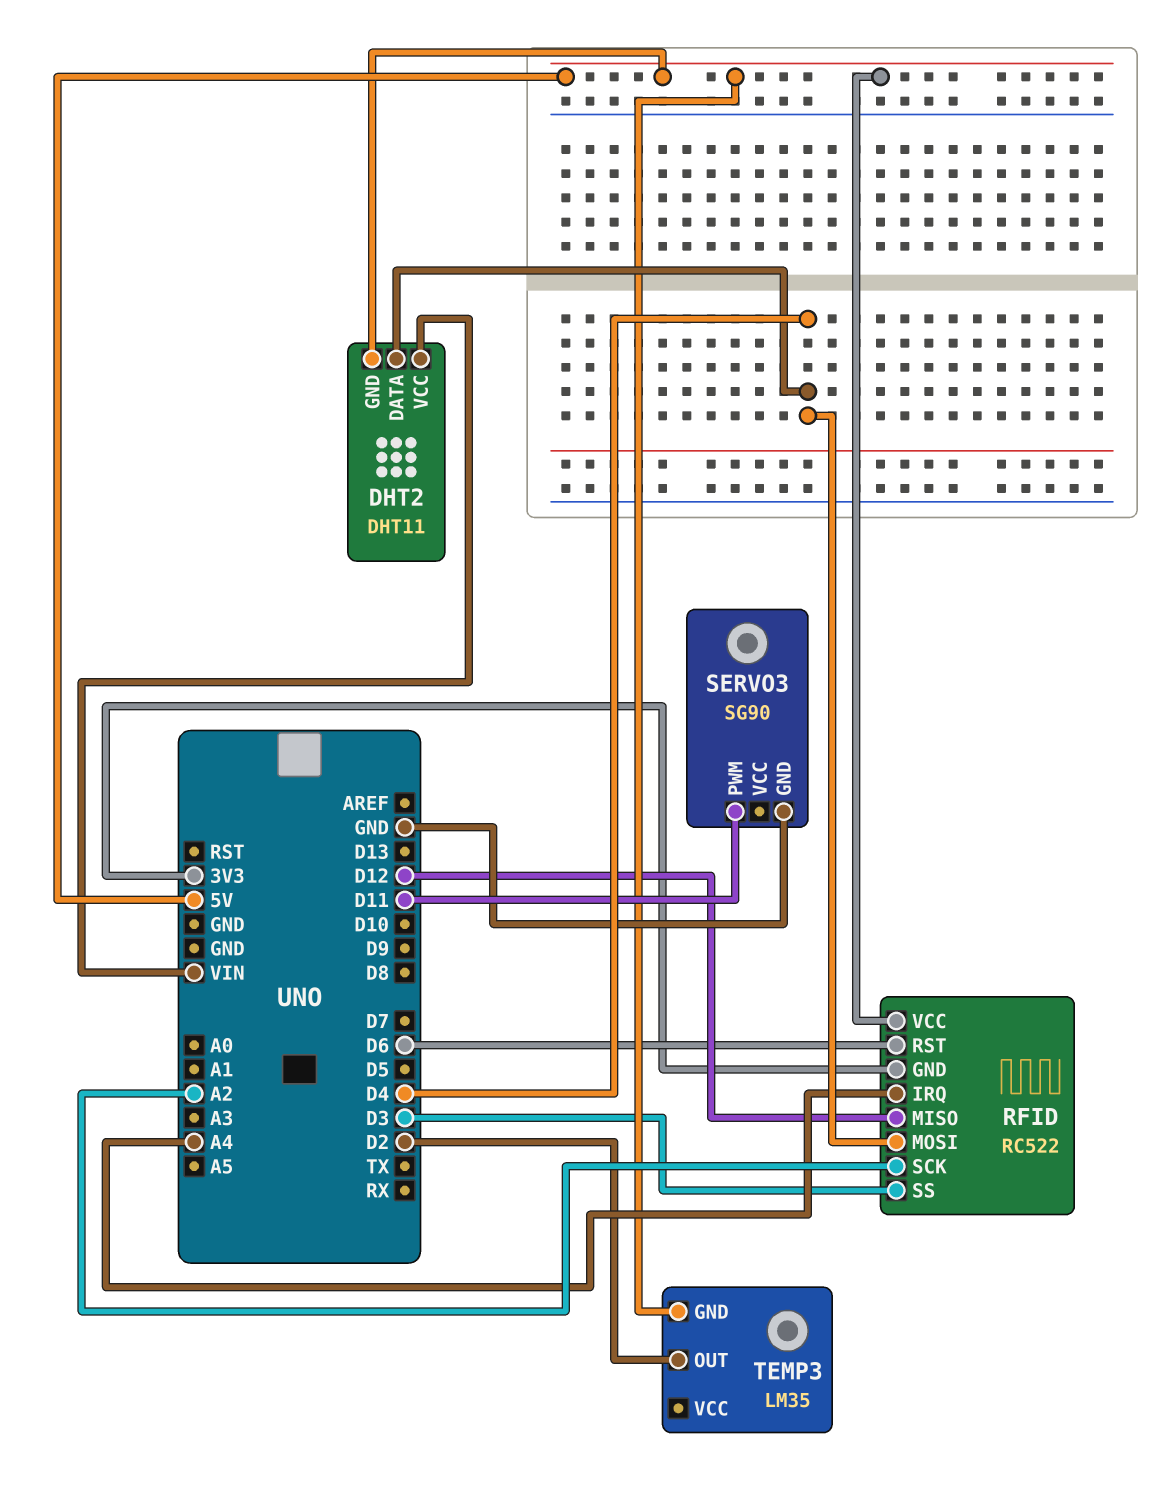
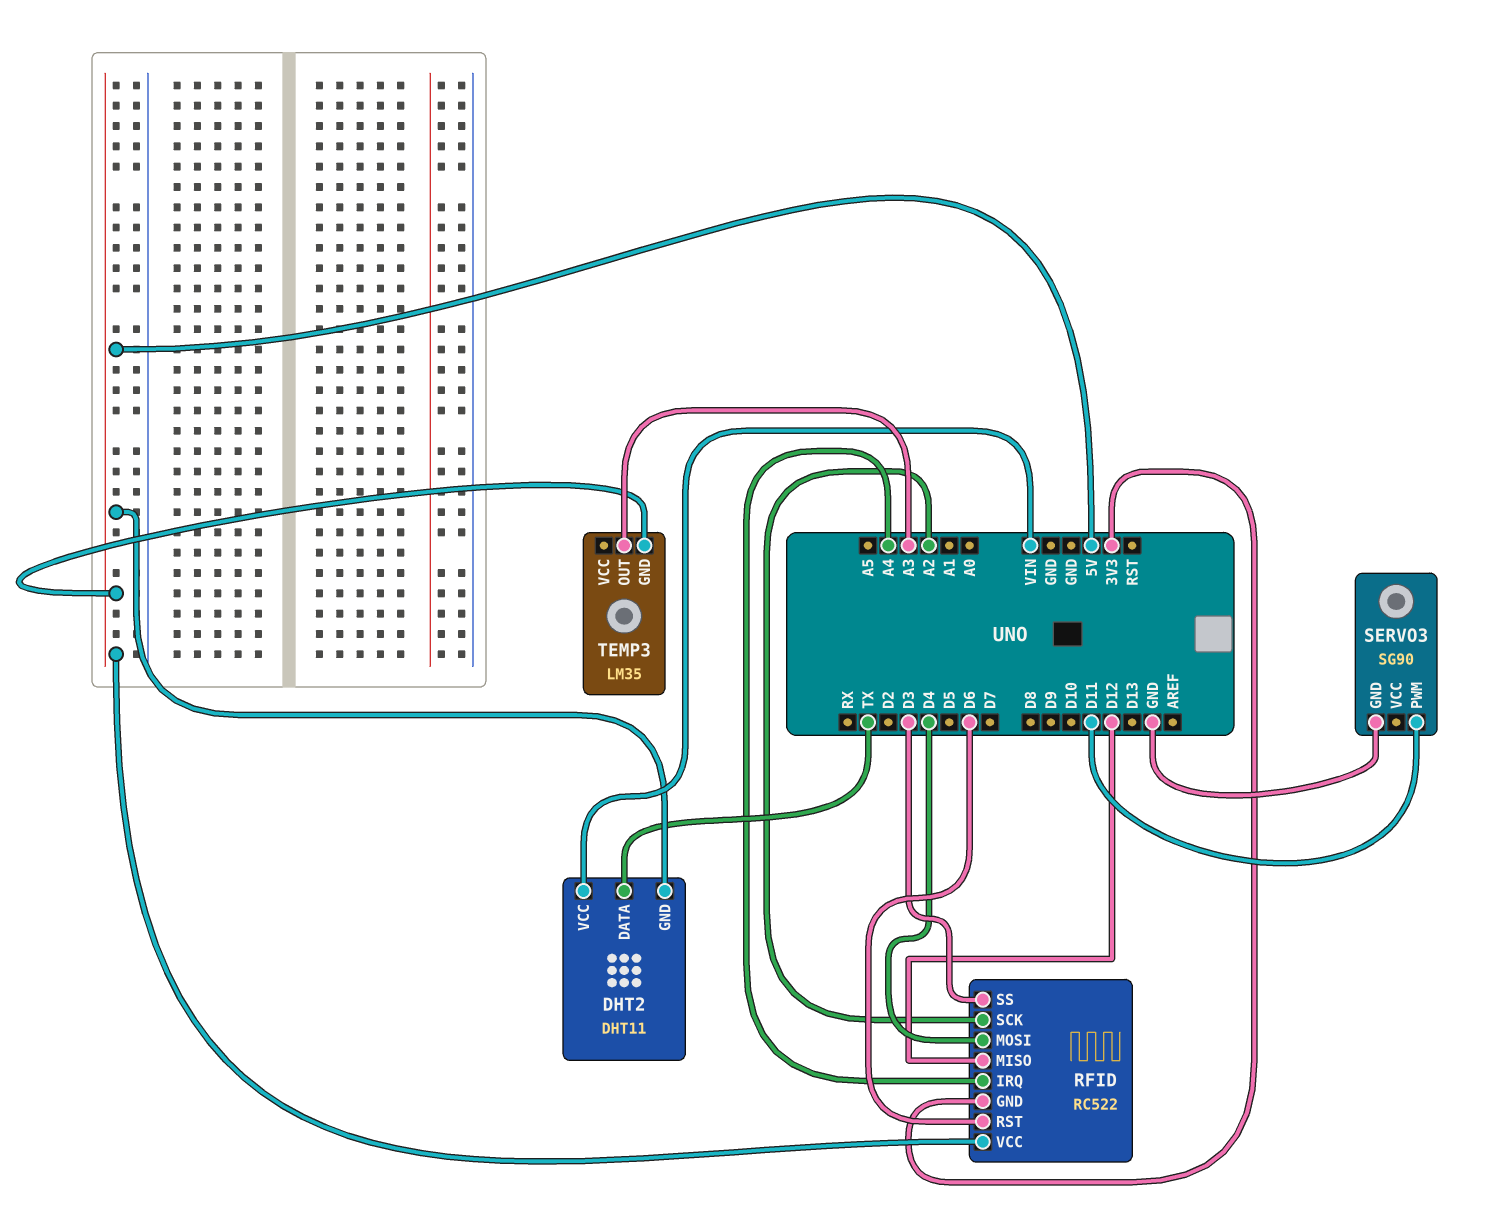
DHT2 pin DATA: D4 -> TX
TEMP3 pin OUT: D2 -> A3

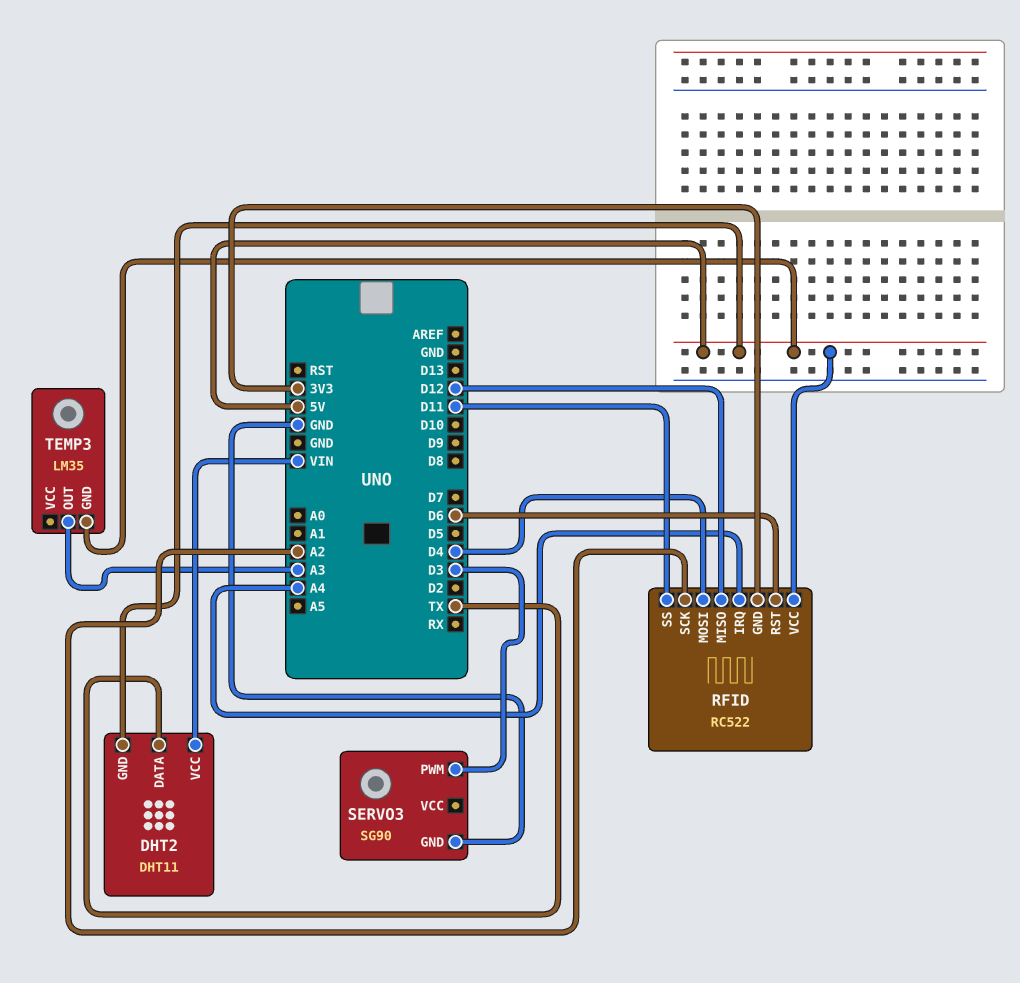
RFID pin SS: D3 -> D11
SERVO3 pin PWM: D11 -> D3

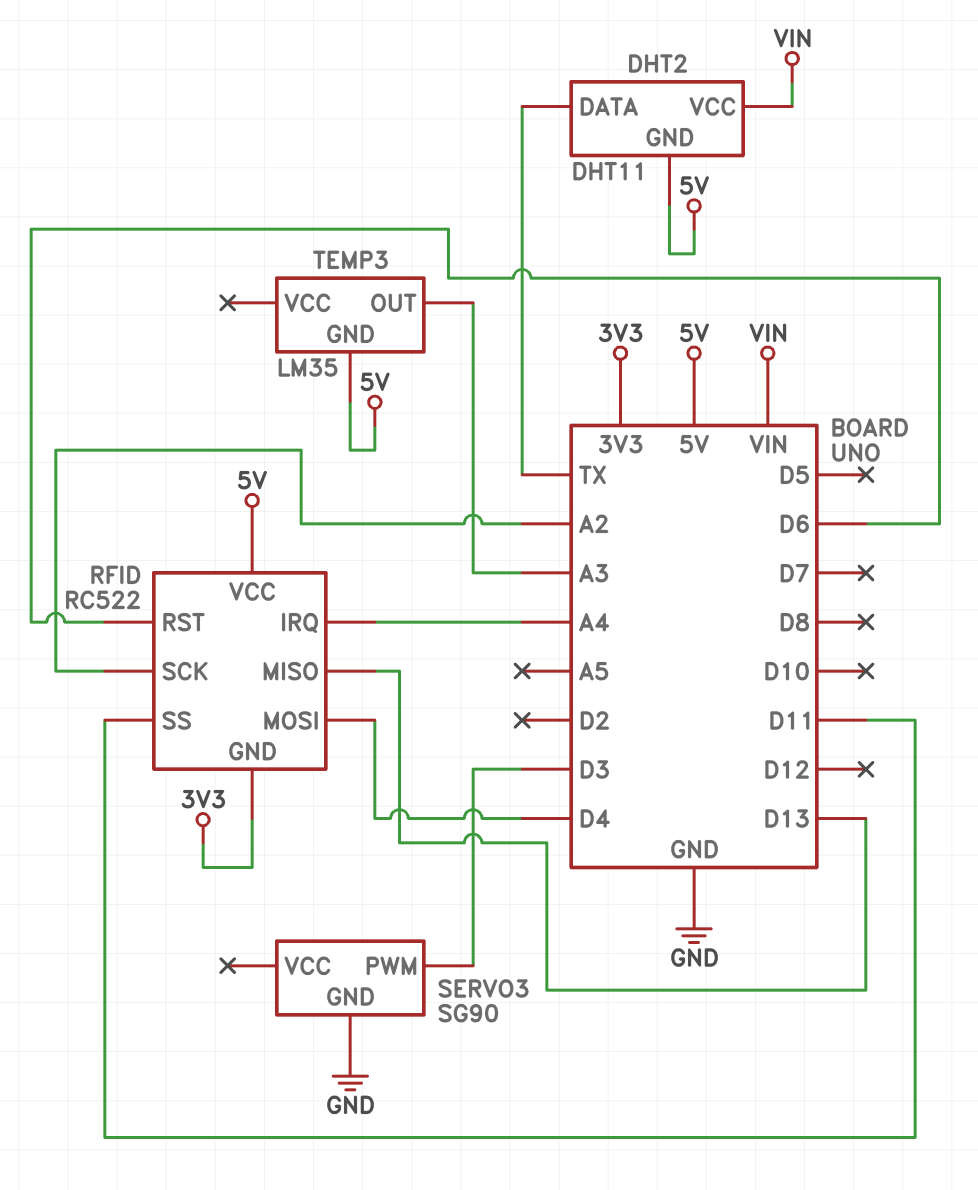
RFID pin MISO: D12 -> D13

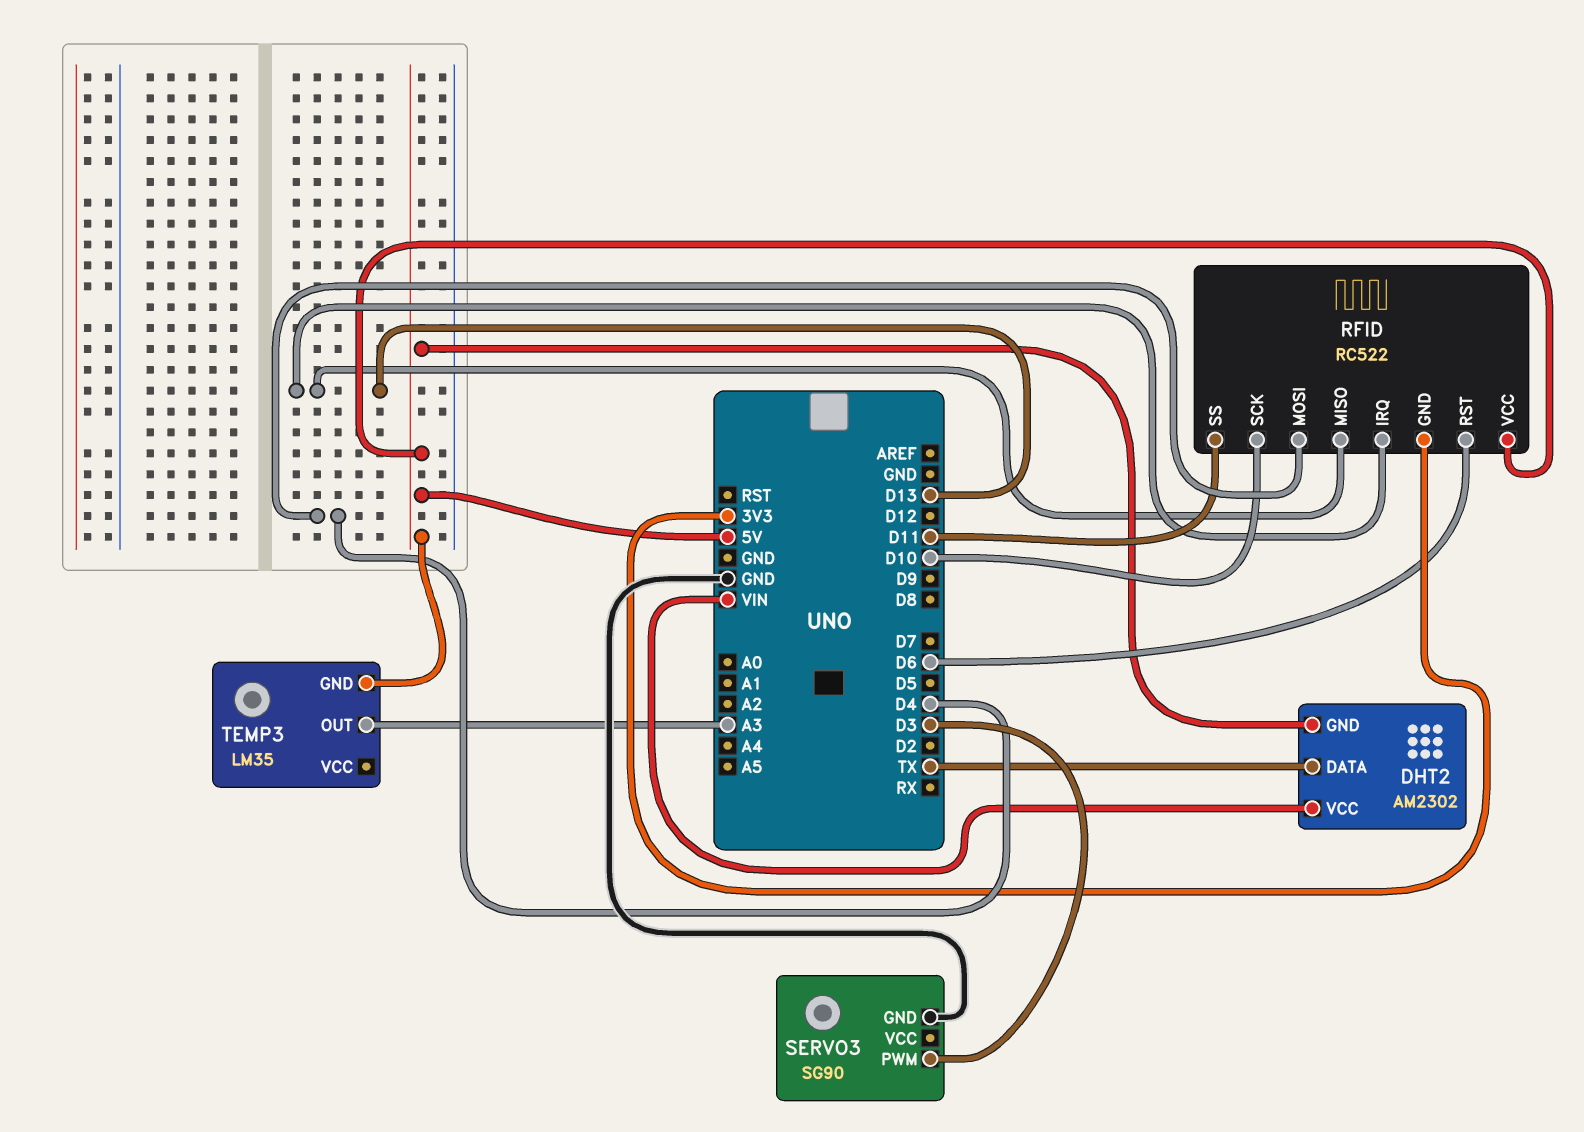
DHT2: DHT11 -> AM2302
RFID pin IRQ: A4 -> D13
RFID pin SCK: A2 -> D10

